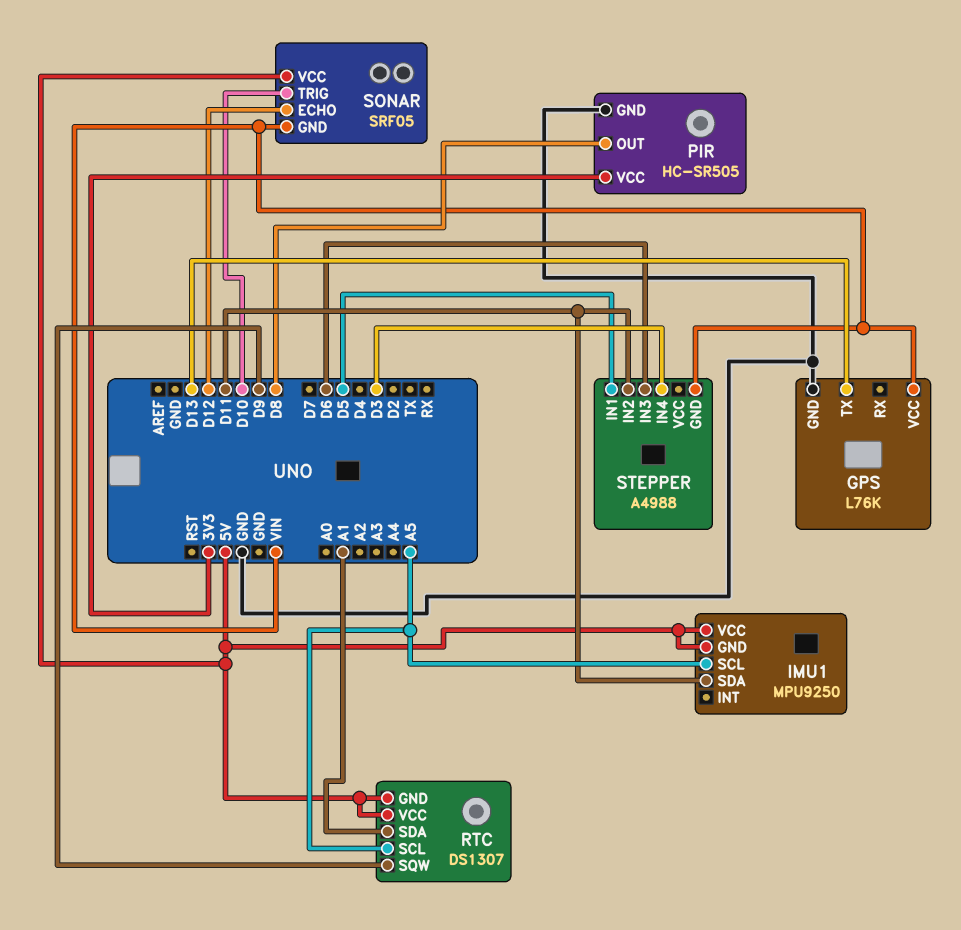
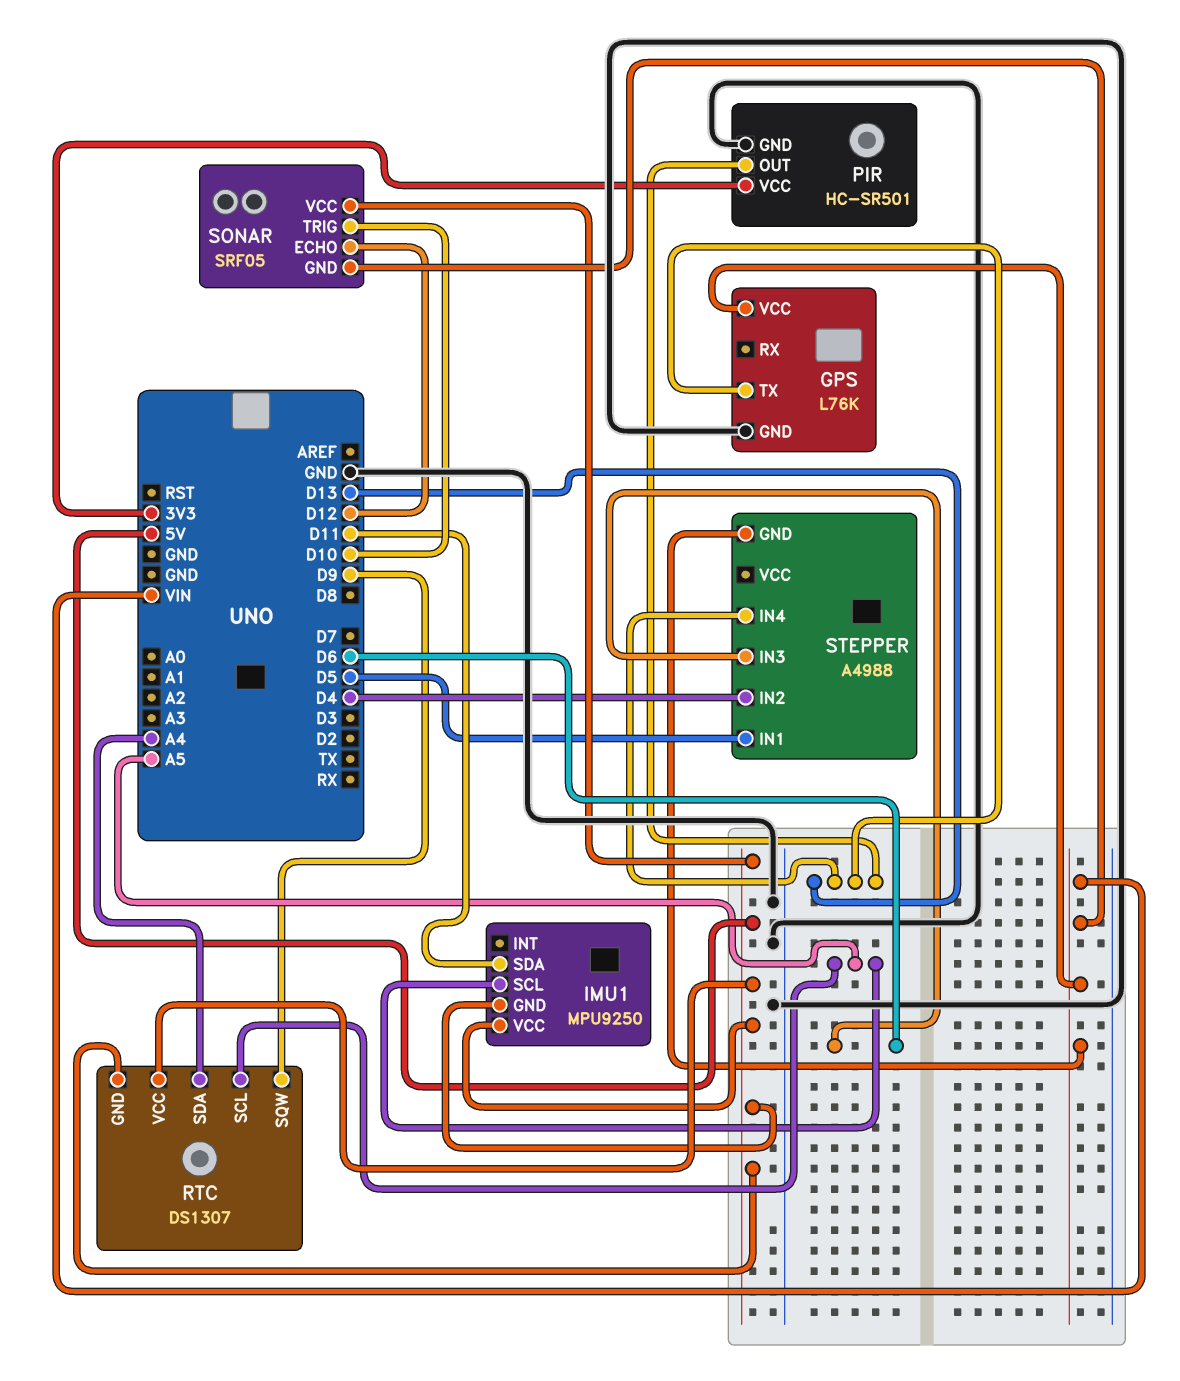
PIR: HC-SR505 -> HC-SR501
PIR pin OUT: D8 -> D13
RTC pin SDA: A1 -> A4
STEPPER pin IN2: D11 -> D4
STEPPER pin IN4: D3 -> D13

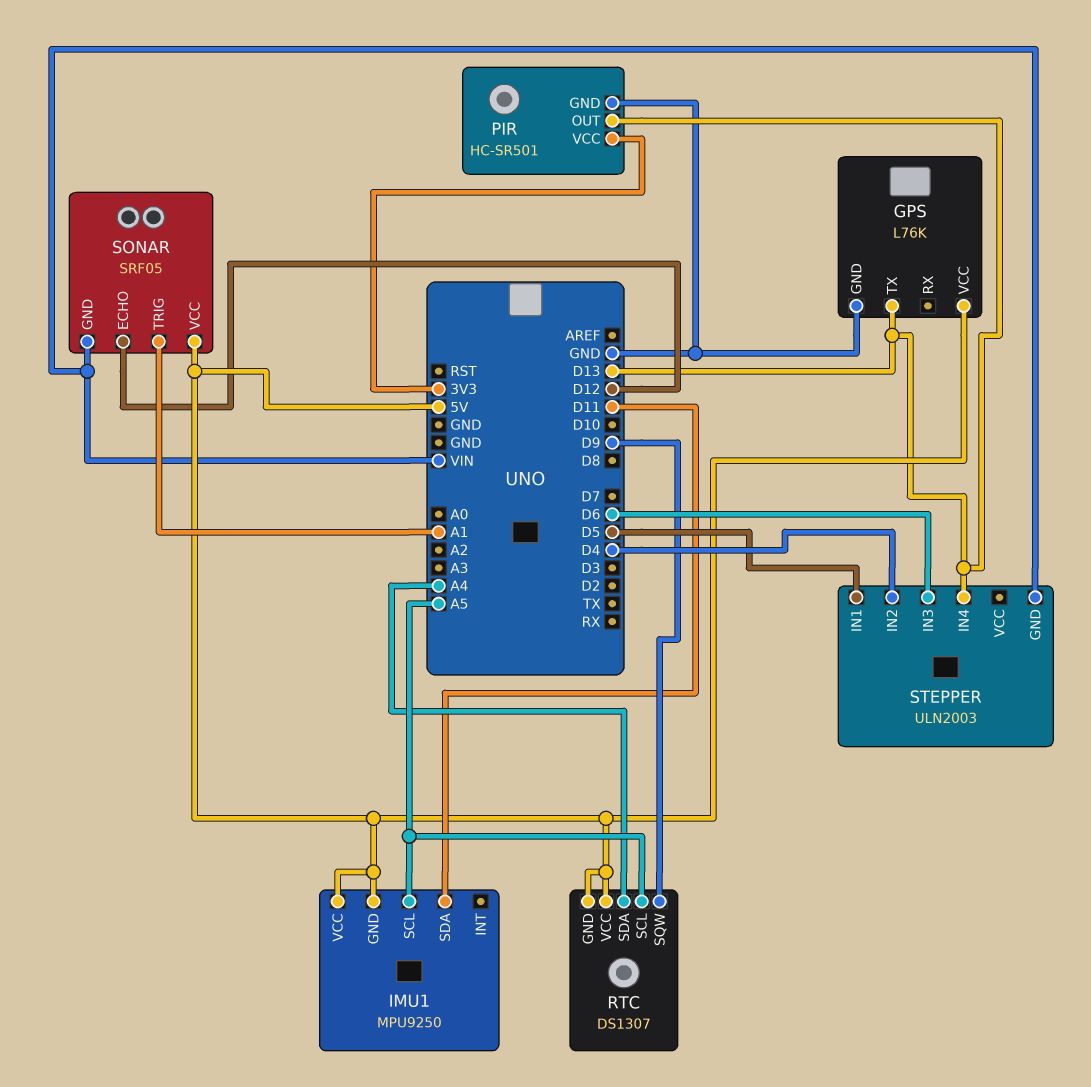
GPS pin VCC: VIN -> 5V
SONAR pin TRIG: D10 -> A1
STEPPER: A4988 -> ULN2003

